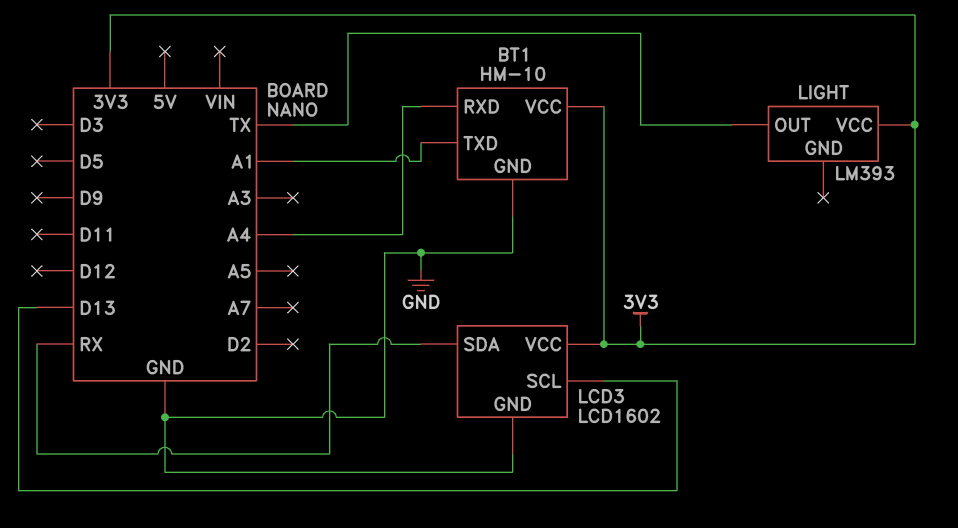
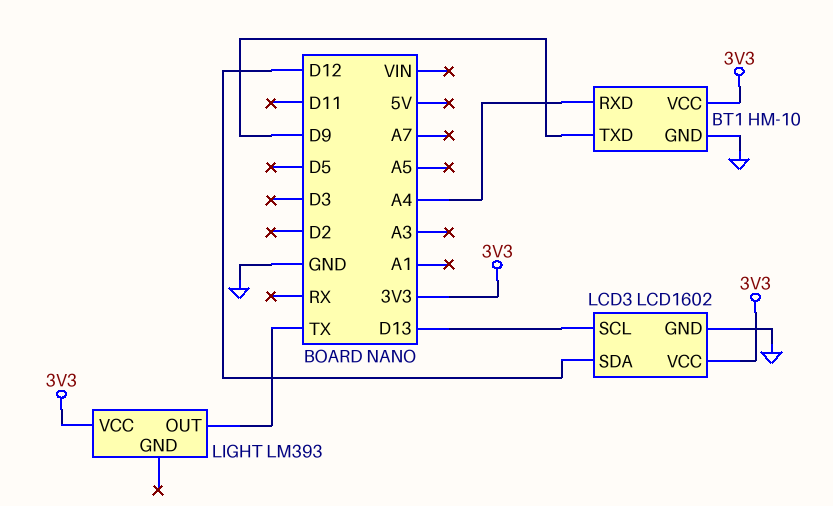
BT1 pin TXD: A1 -> D9
LCD3 pin SDA: RX -> D12

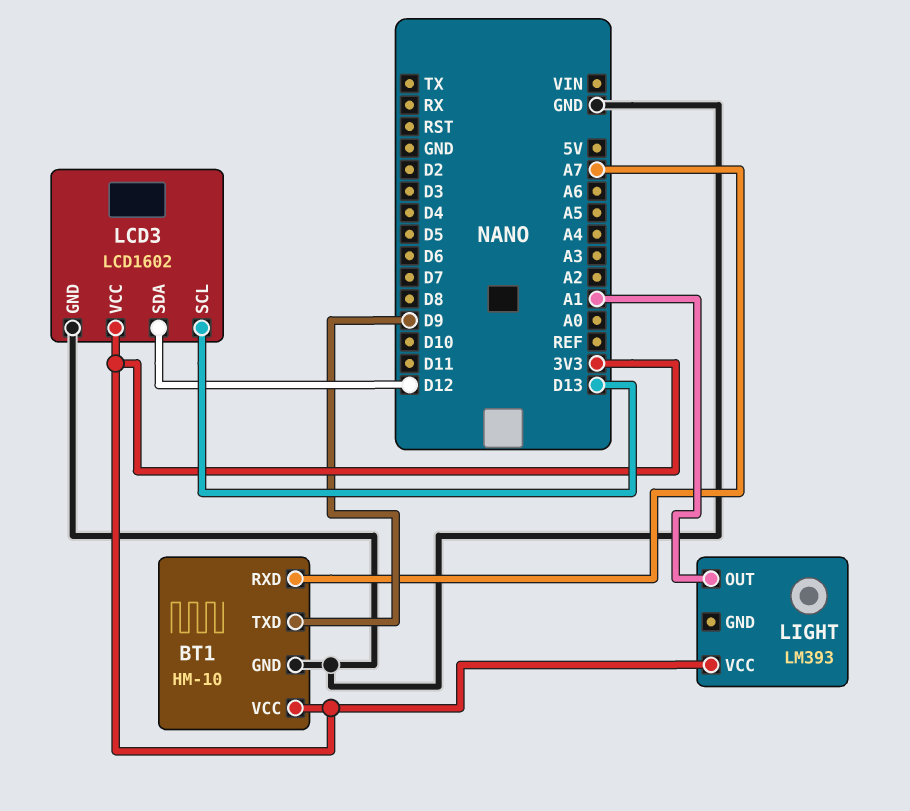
BT1 pin RXD: A4 -> A7
LIGHT pin OUT: TX -> A1

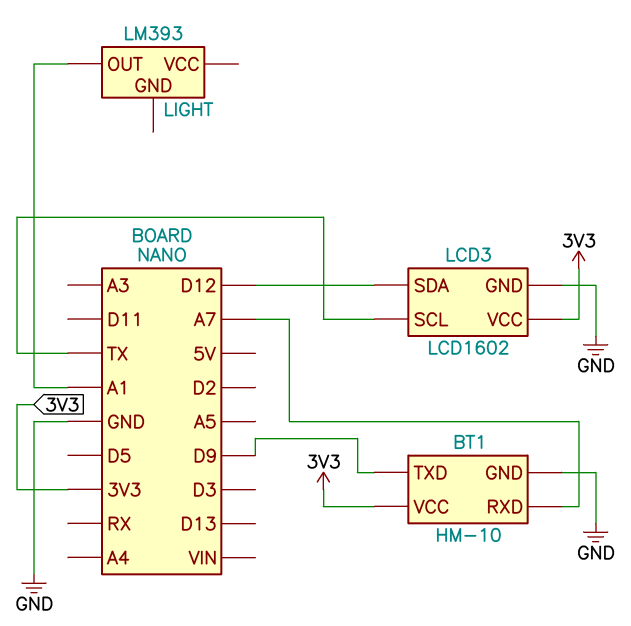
LCD3 pin SCL: D13 -> TX
LIGHT pin VCC: 3V3 -> none

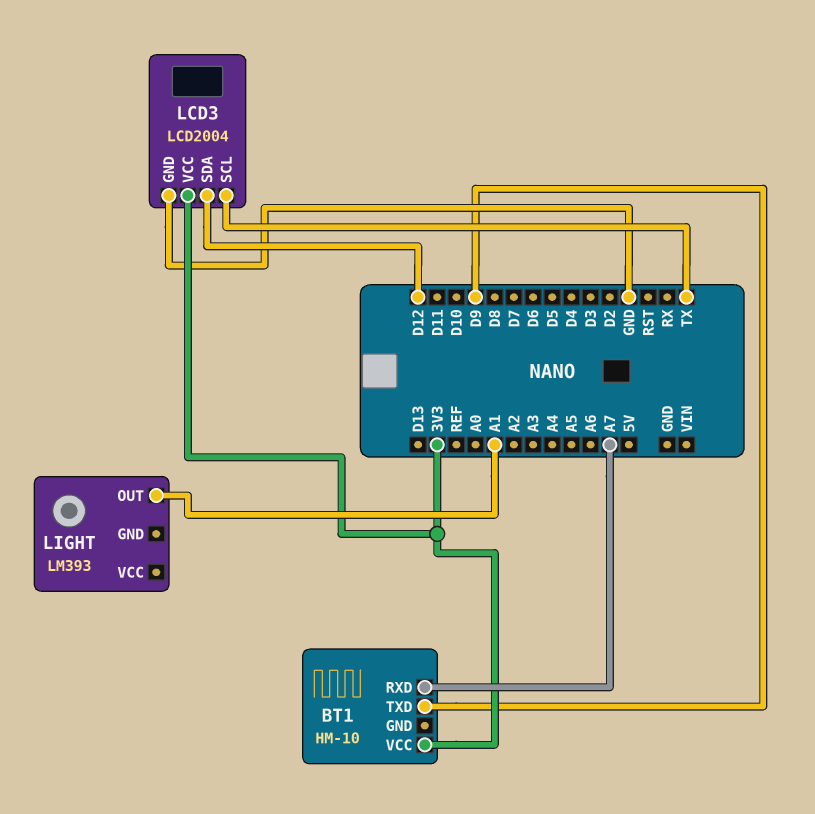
BT1 pin GND: GND -> none
LCD3: LCD1602 -> LCD2004

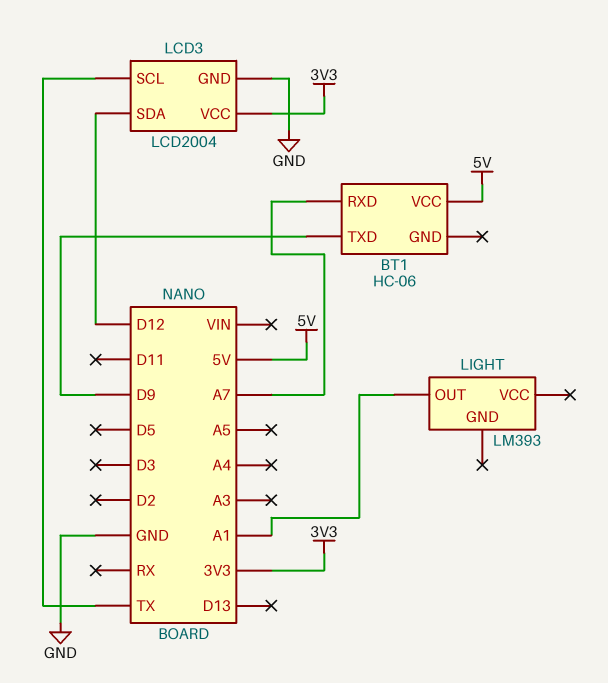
BT1: HM-10 -> HC-06
BT1 pin VCC: 3V3 -> 5V

